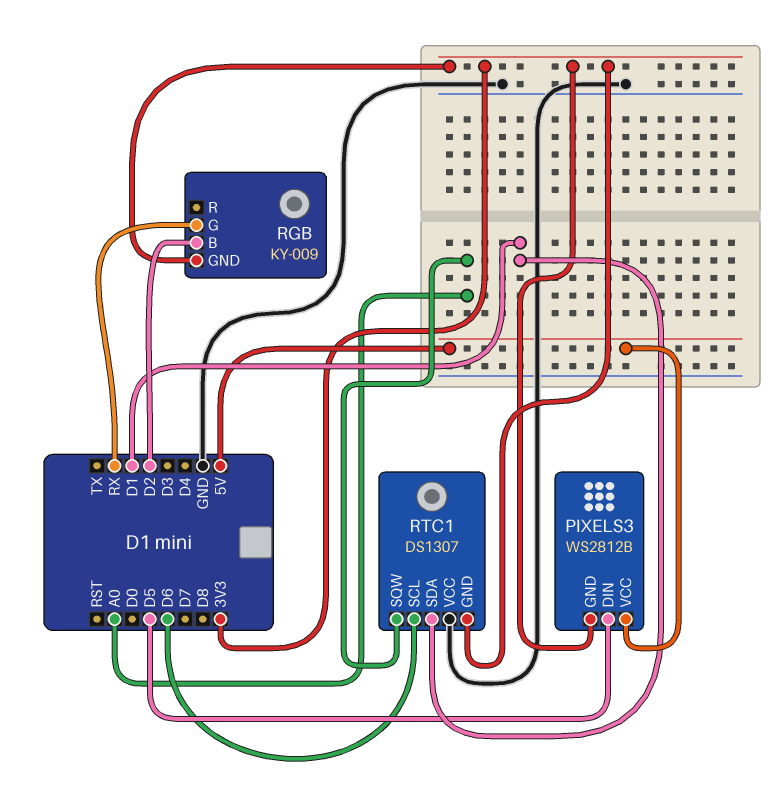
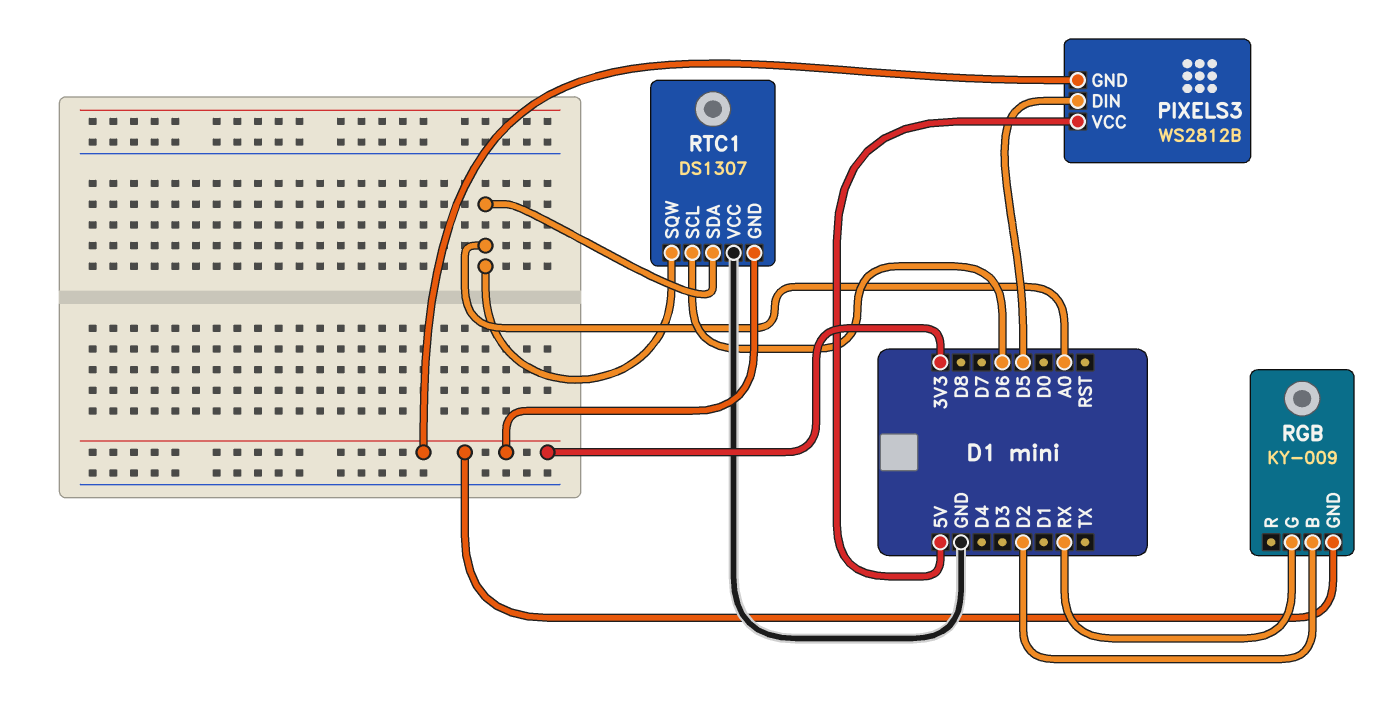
RTC1 pin SDA: D1 -> A0

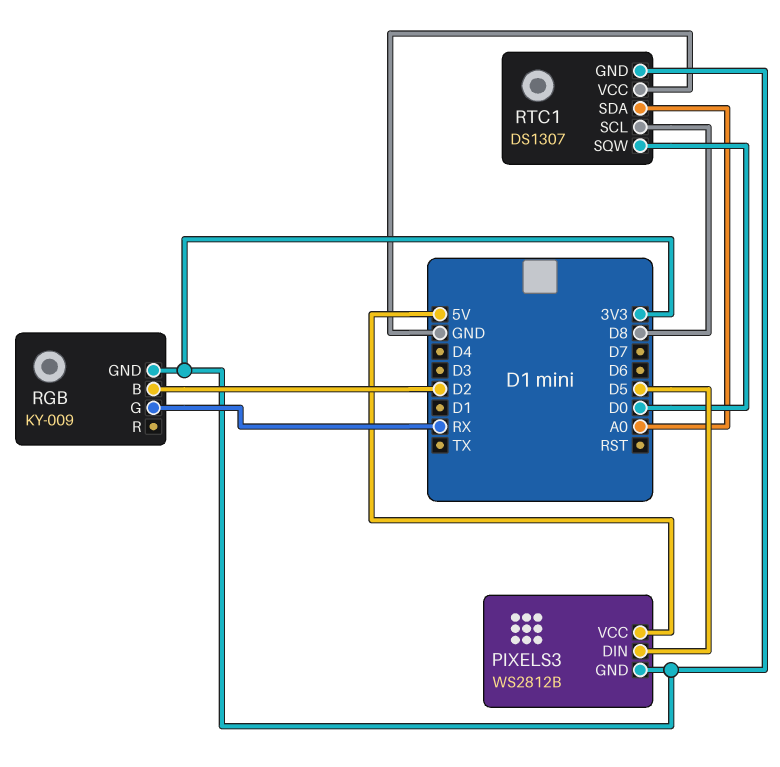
RTC1 pin SCL: D6 -> D8
RTC1 pin SQW: A0 -> D0

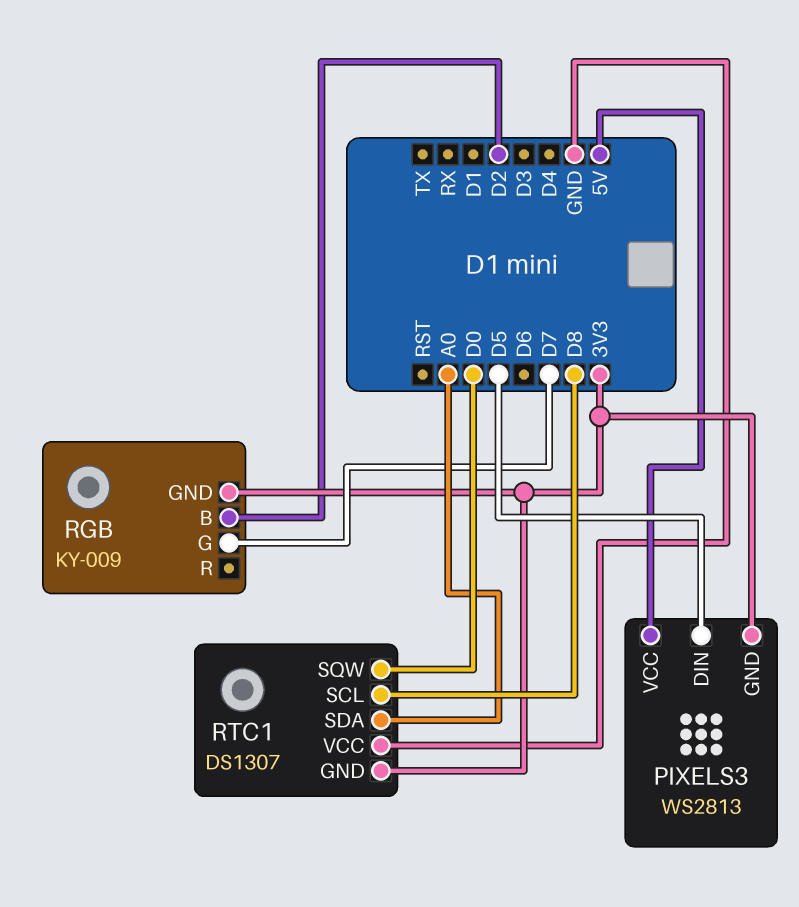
PIXELS3: WS2812B -> WS2813
RGB pin G: RX -> D7

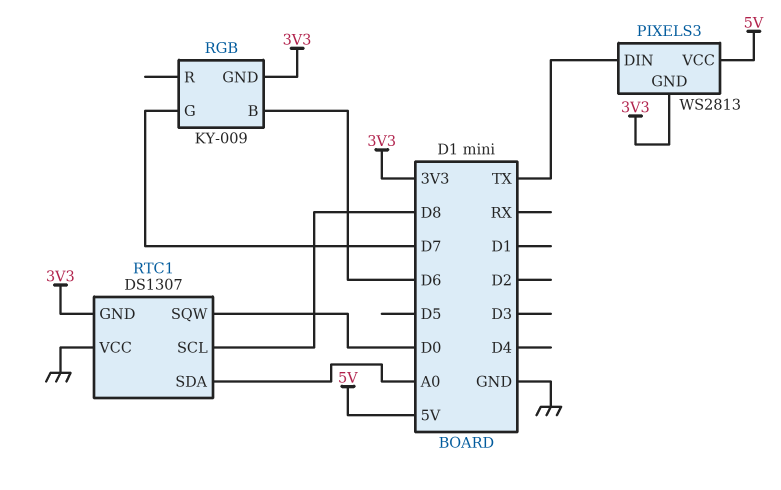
PIXELS3 pin DIN: D5 -> TX
RGB pin B: D2 -> D6

